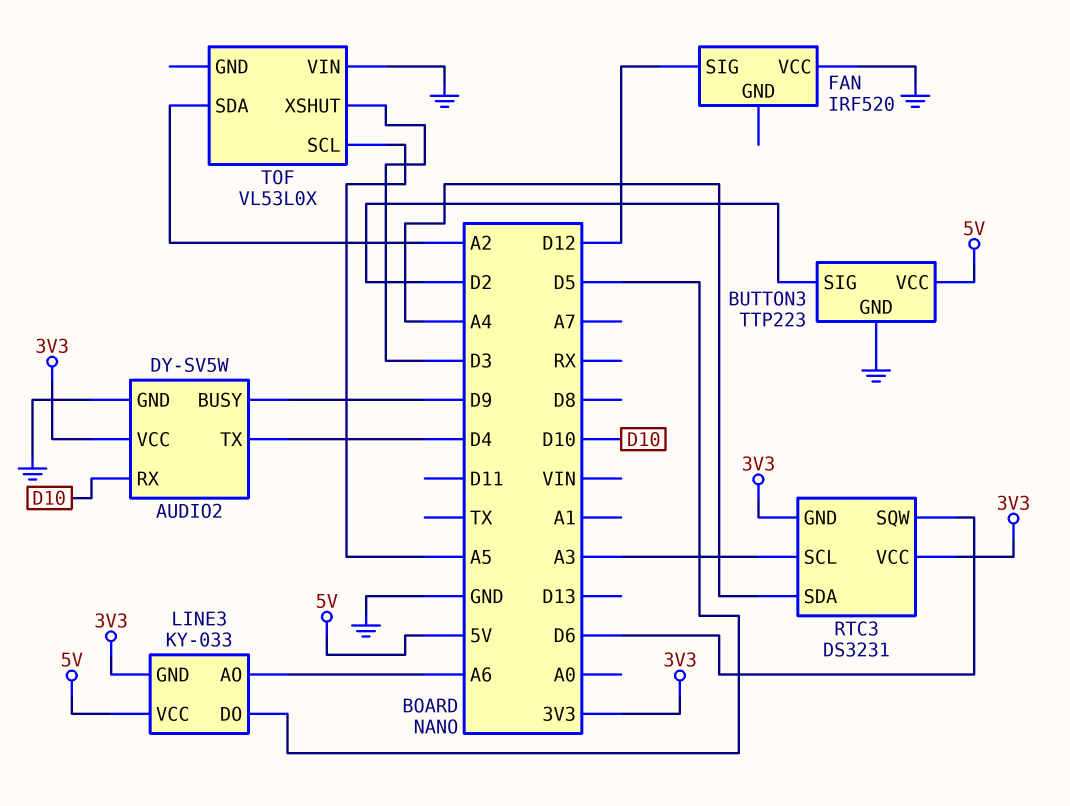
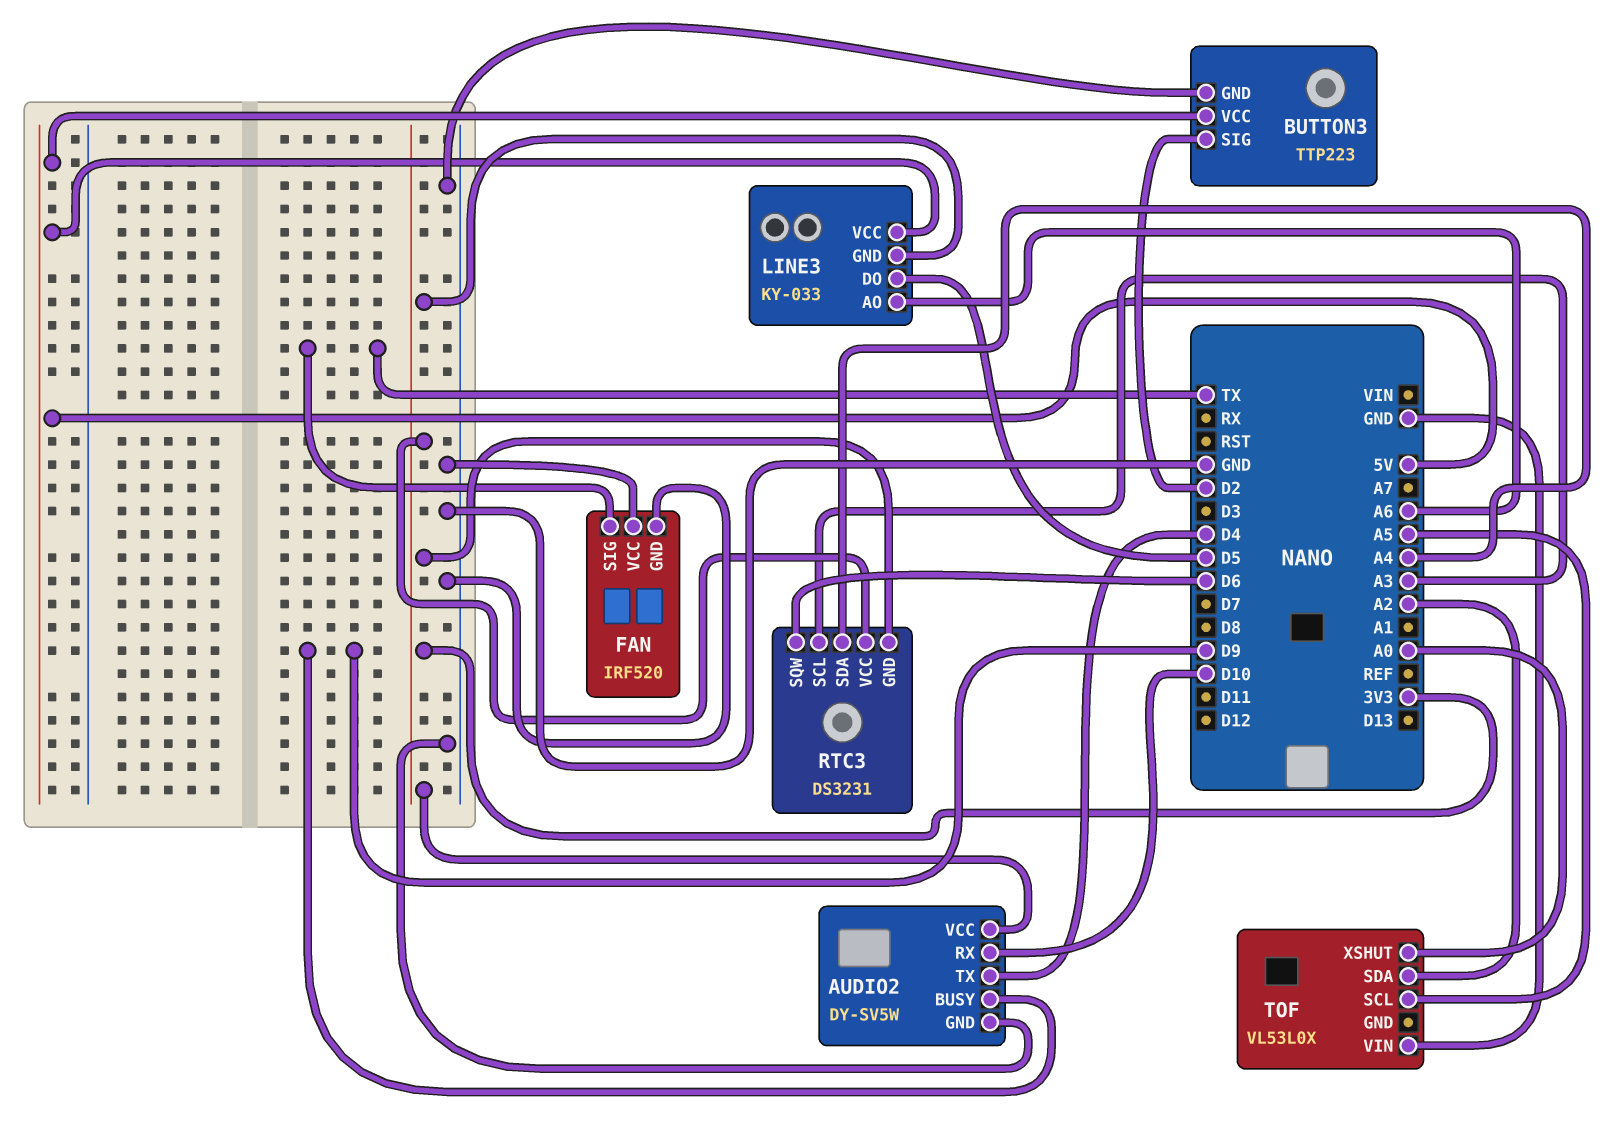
FAN pin GND: none -> GND
FAN pin SIG: D12 -> TX
TOF pin XSHUT: D3 -> A0

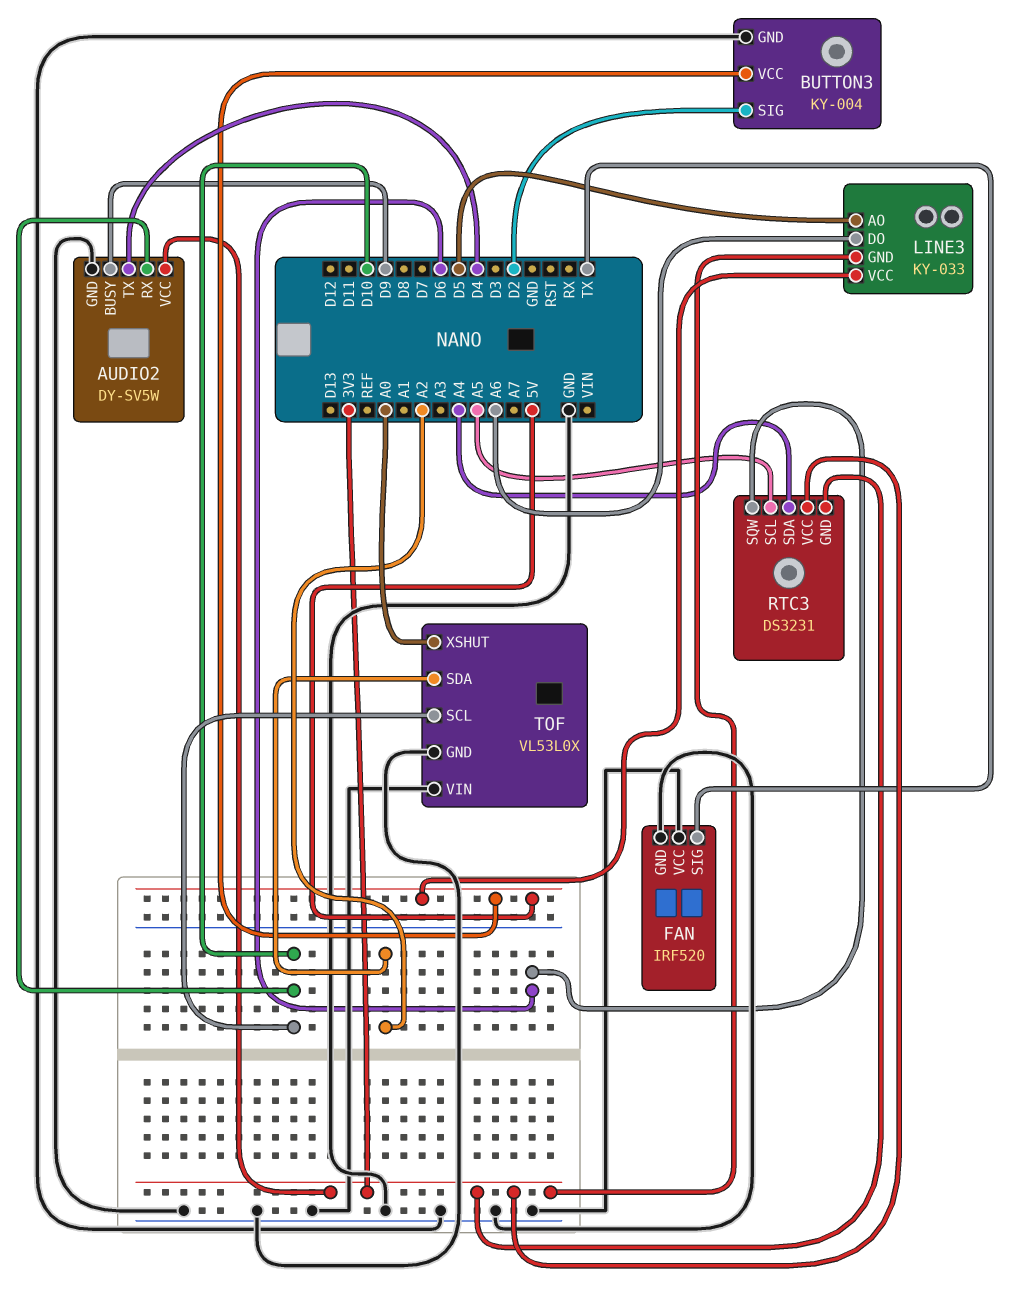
BUTTON3: TTP223 -> KY-004
LINE3 pin AO: A6 -> D5
LINE3 pin DO: D5 -> A6
RTC3 pin SCL: A3 -> A5
TOF pin GND: none -> GND
TOF pin SCL: A5 -> D10

